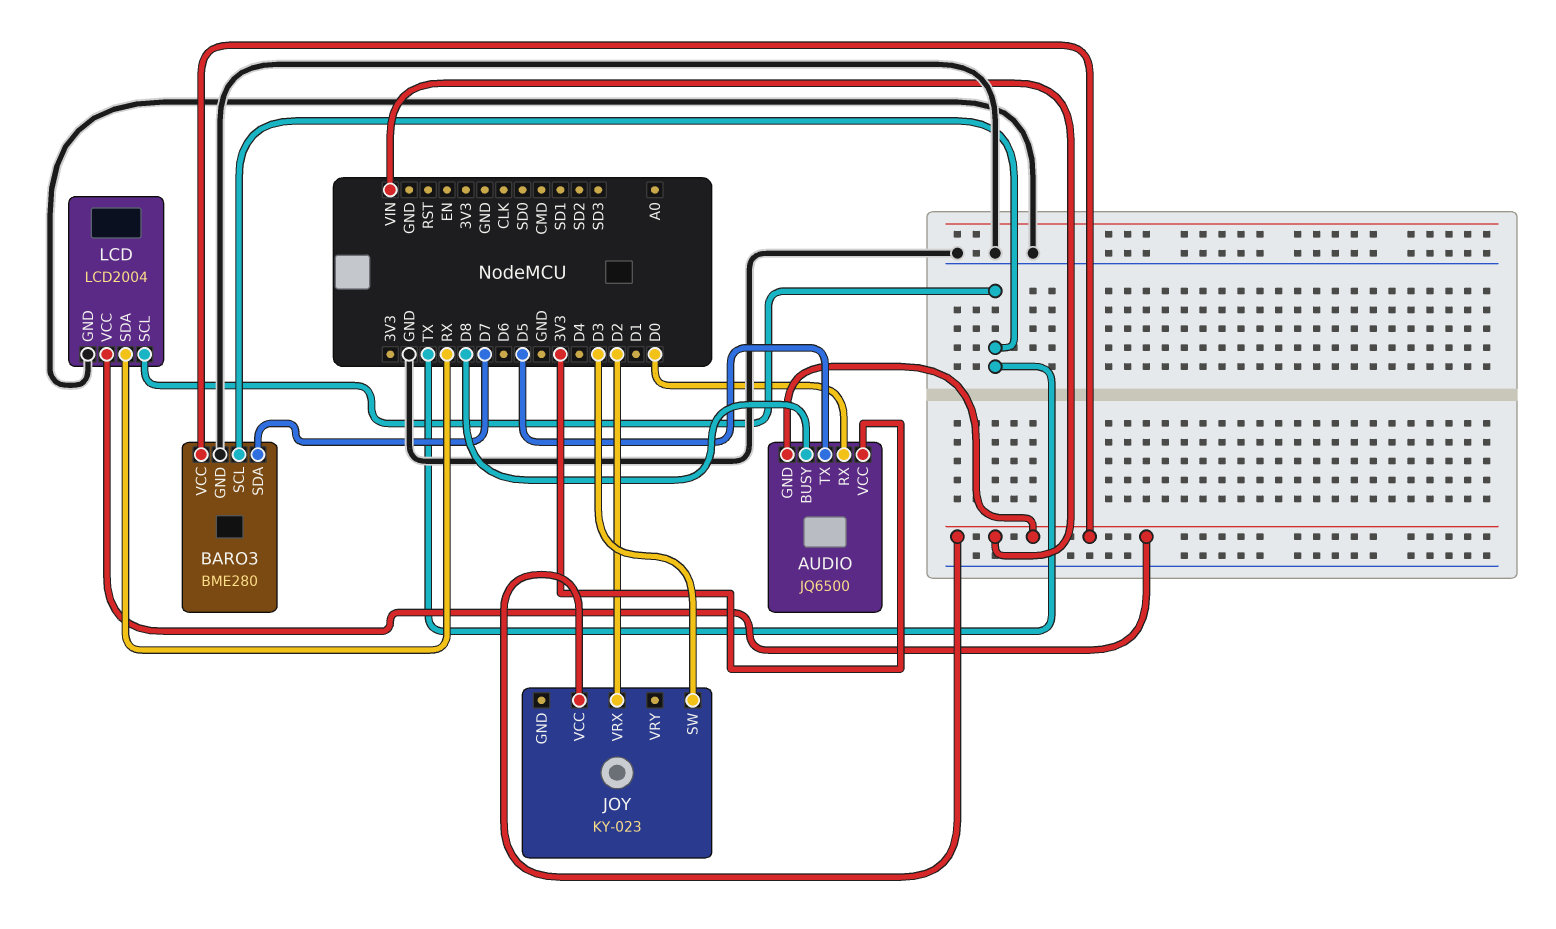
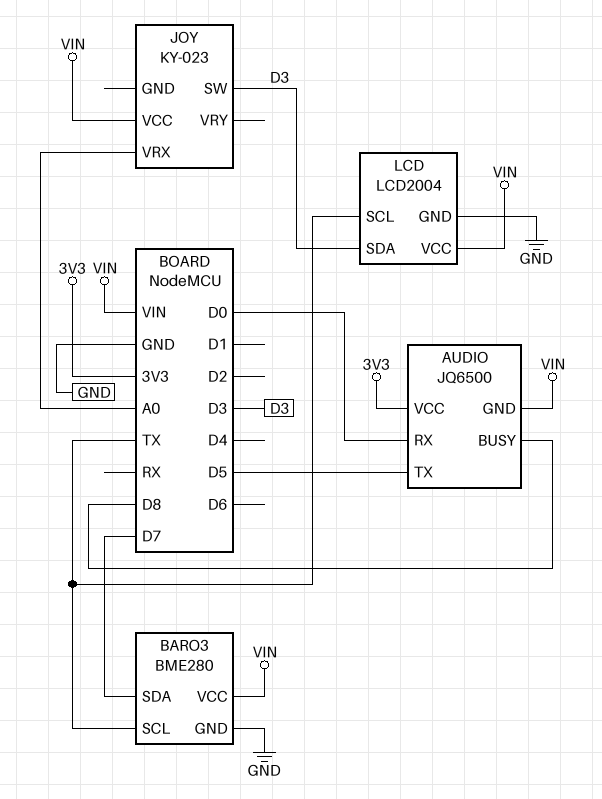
JOY pin VRX: D2 -> A0
LCD pin SDA: RX -> D3

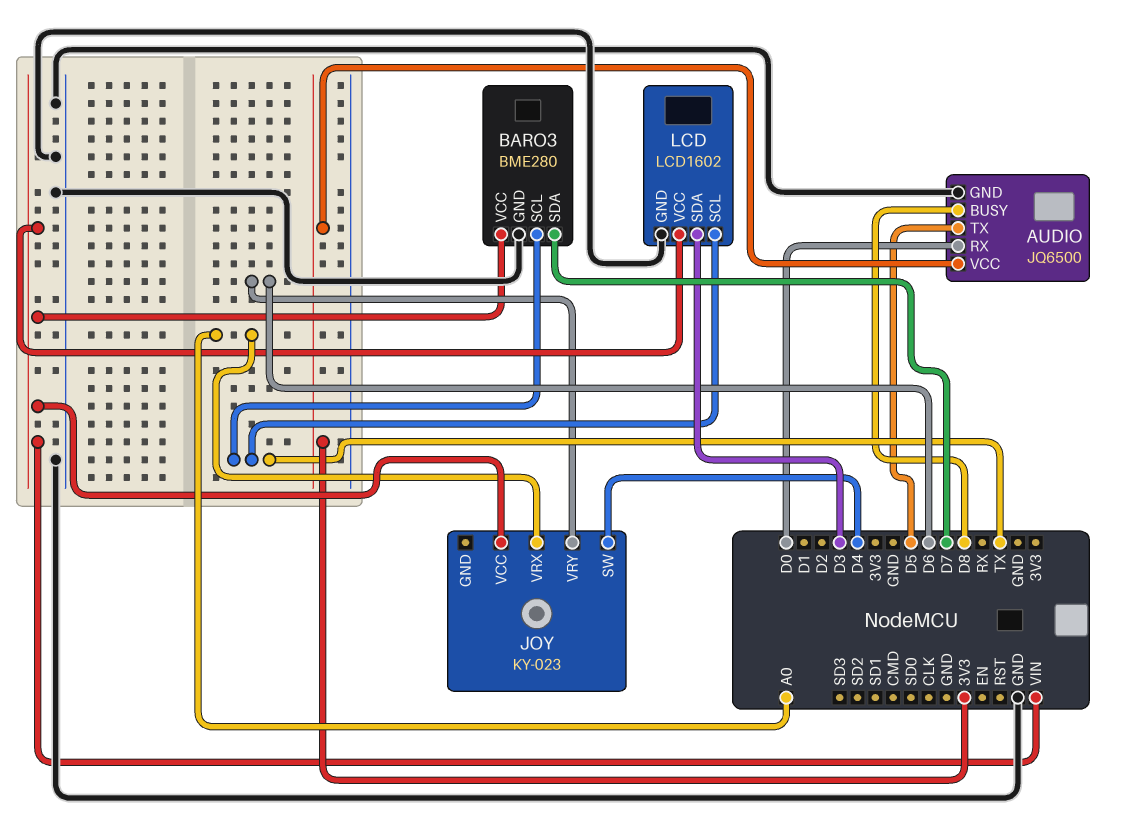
AUDIO pin GND: VIN -> GND
JOY pin SW: D3 -> D4
JOY pin VRY: none -> D6
LCD: LCD2004 -> LCD1602

